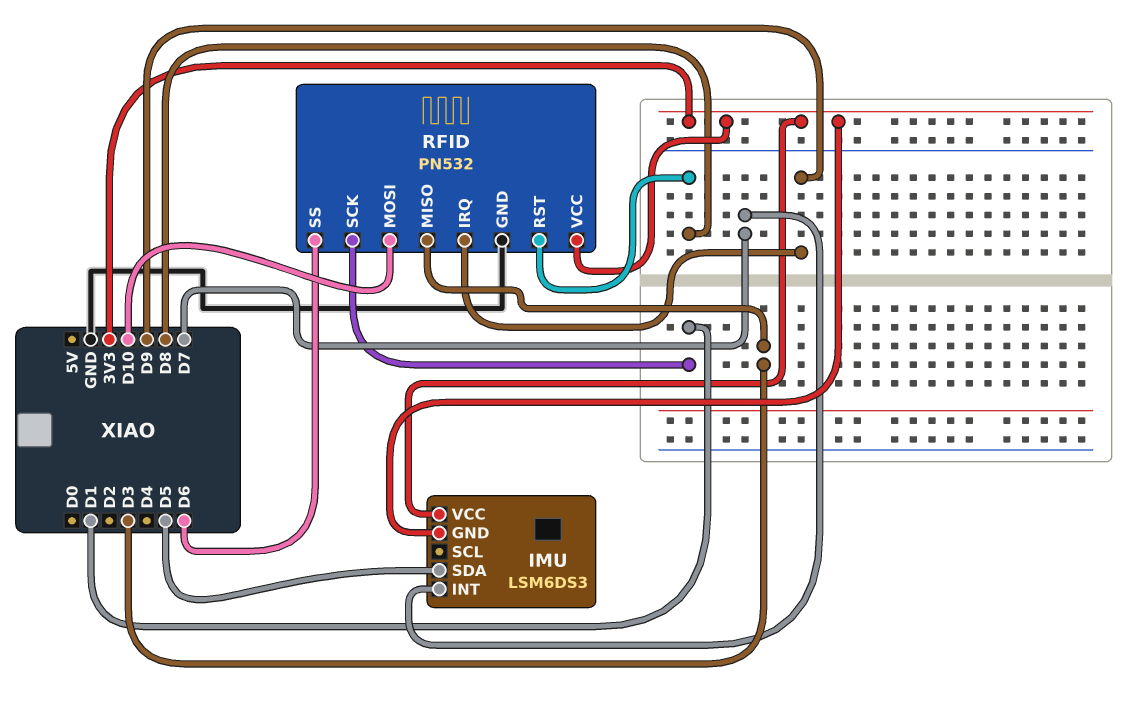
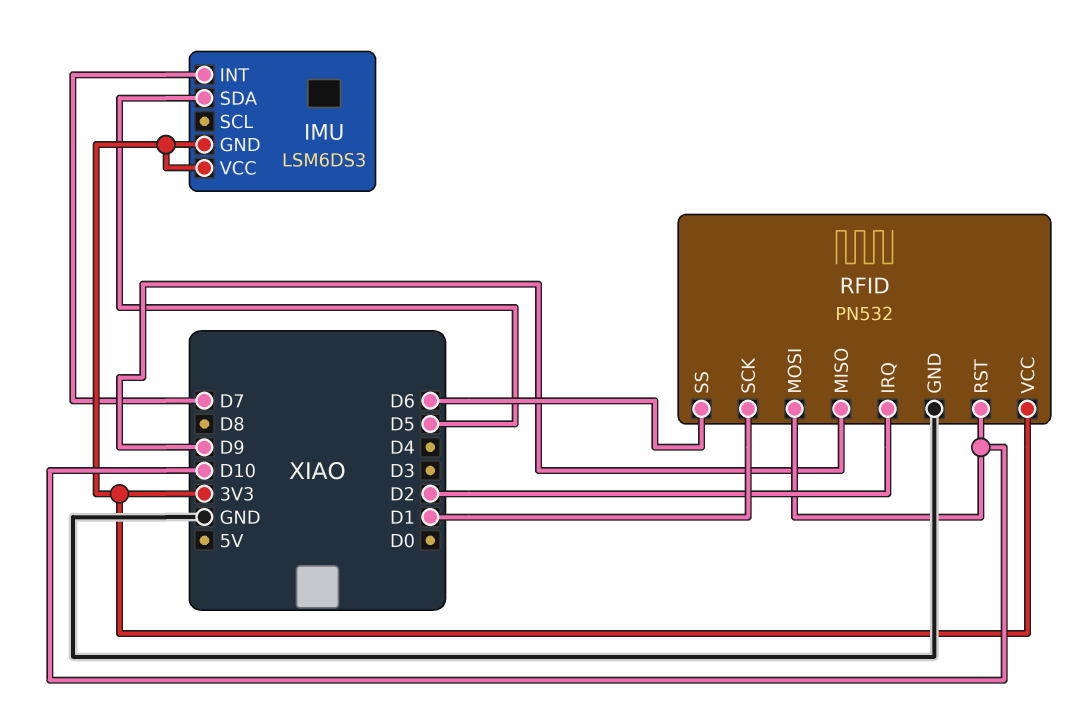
RFID pin IRQ: D9 -> D2
RFID pin MISO: D3 -> D9
RFID pin RST: D8 -> D10

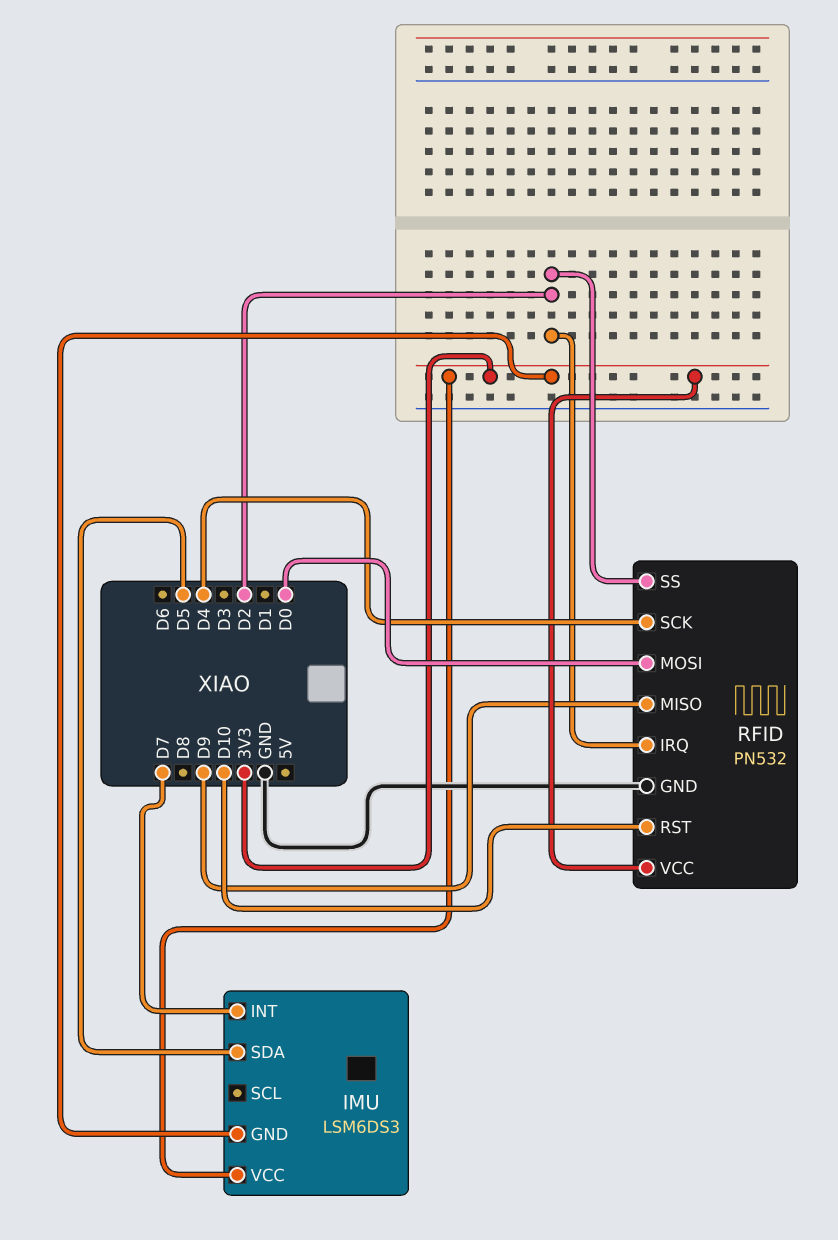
RFID pin MOSI: D10 -> D0
RFID pin SCK: D1 -> D4
RFID pin SS: D6 -> D2

